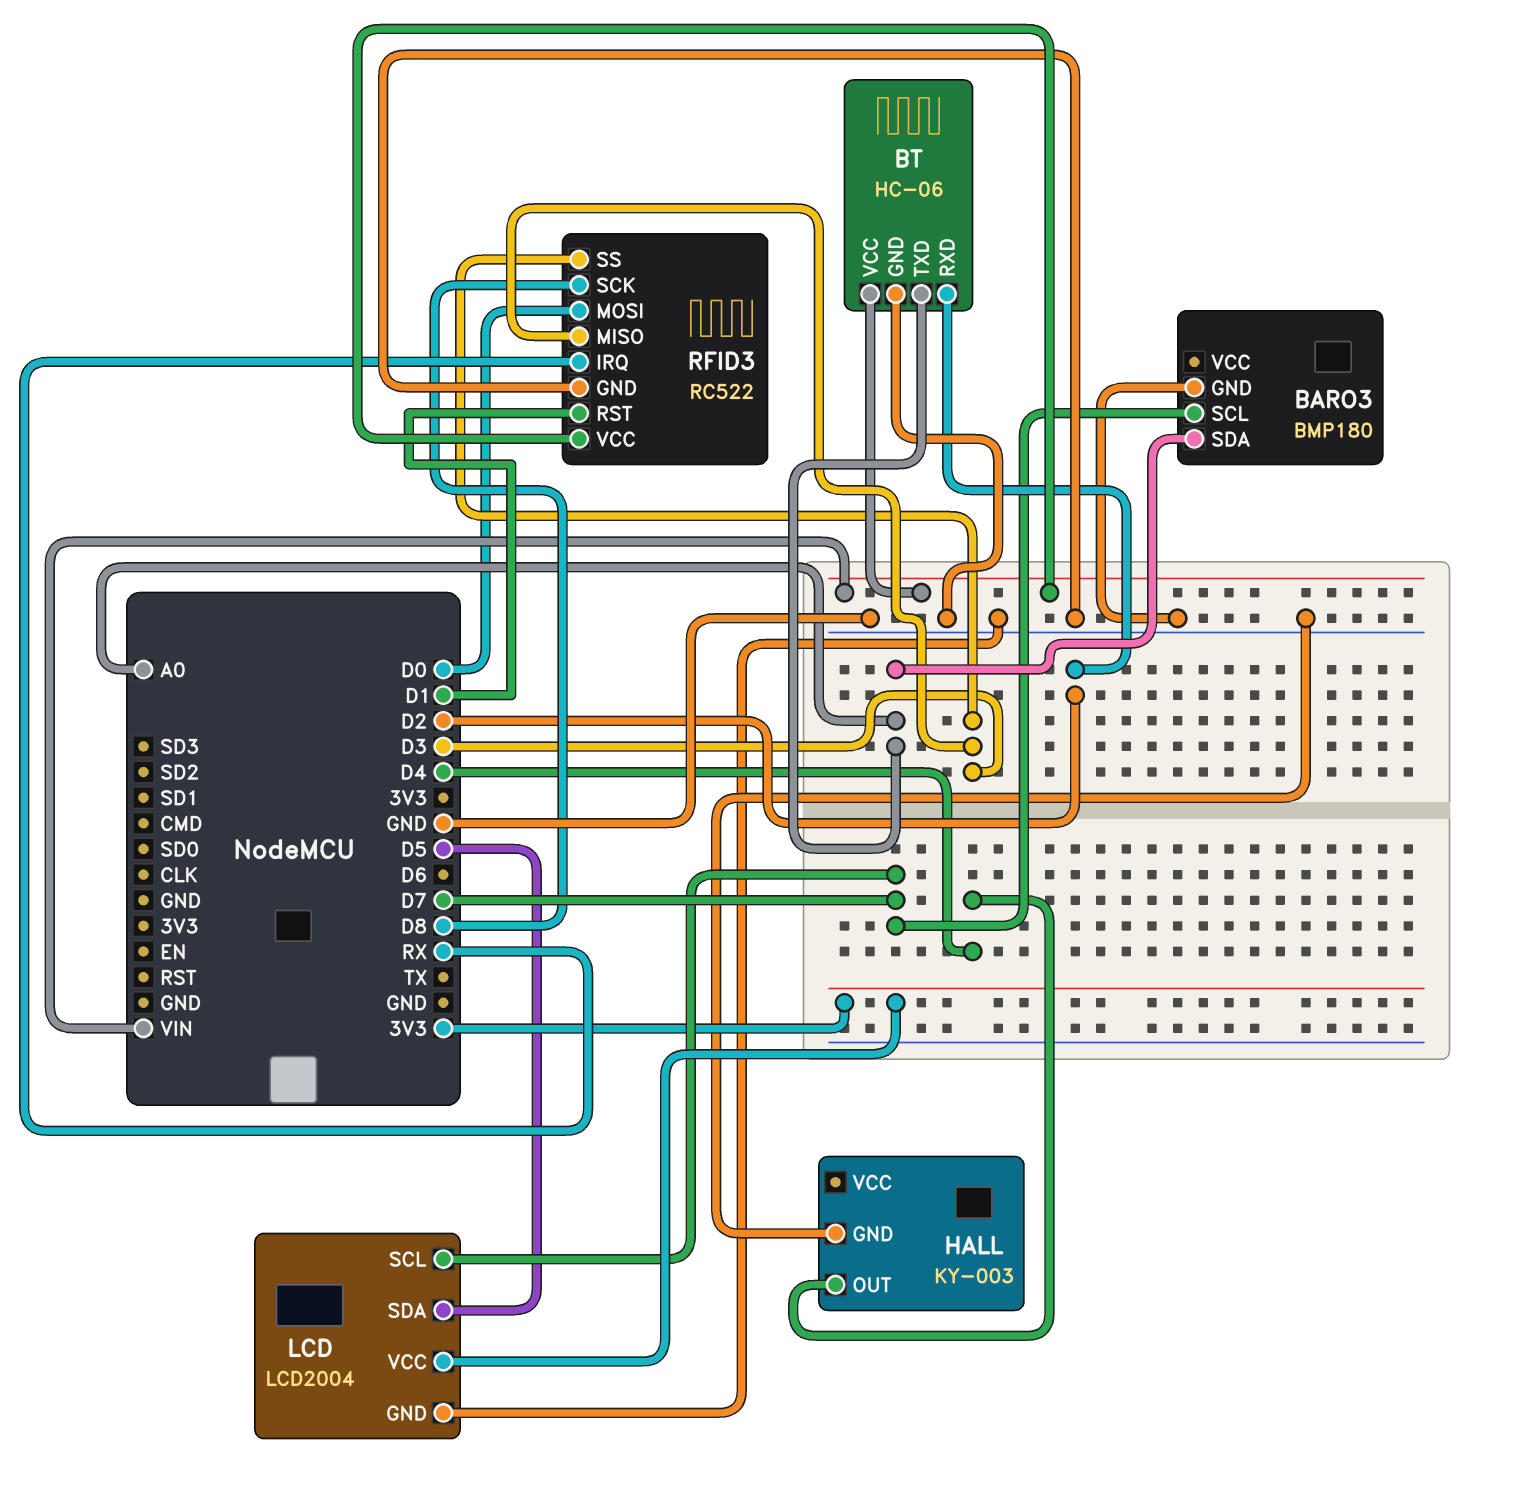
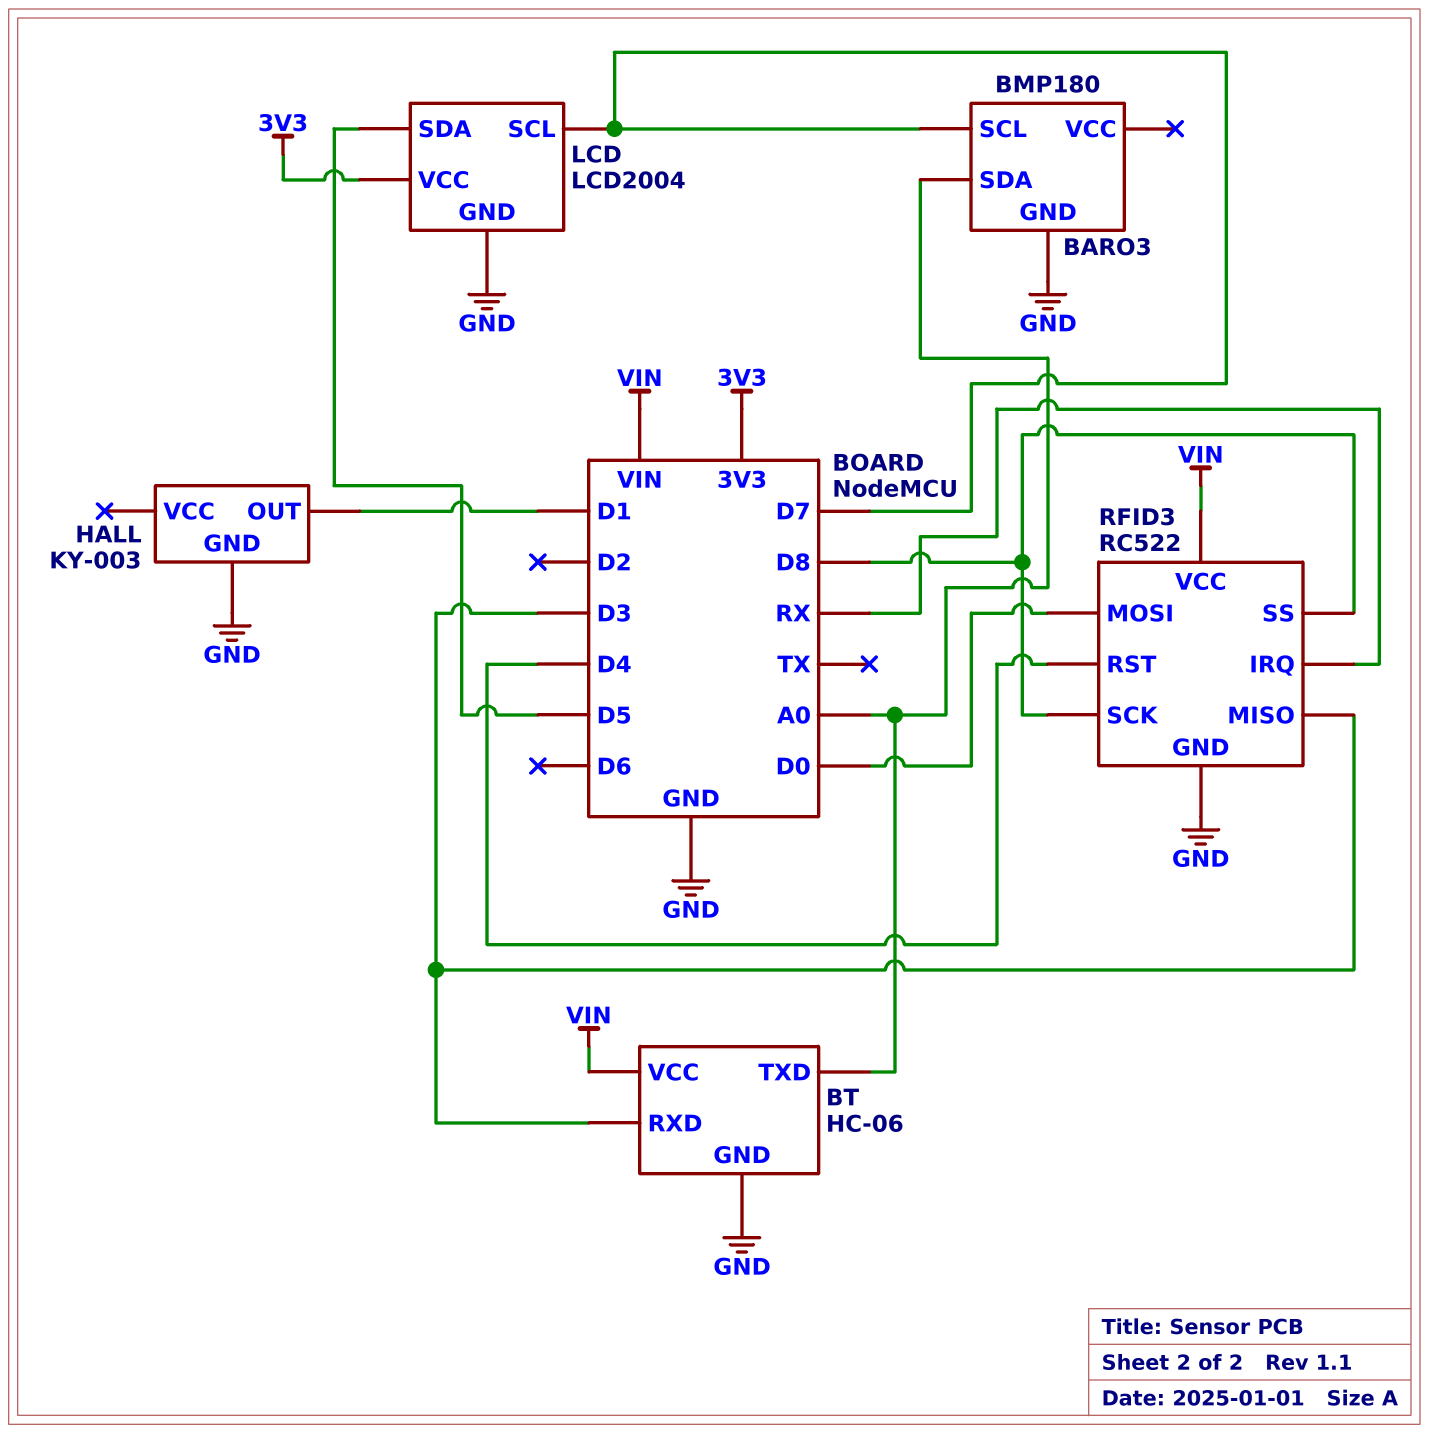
BT pin RXD: D2 -> D3
HALL pin OUT: D4 -> D1
RFID3 pin RST: D1 -> D4
RFID3 pin SS: D3 -> D8

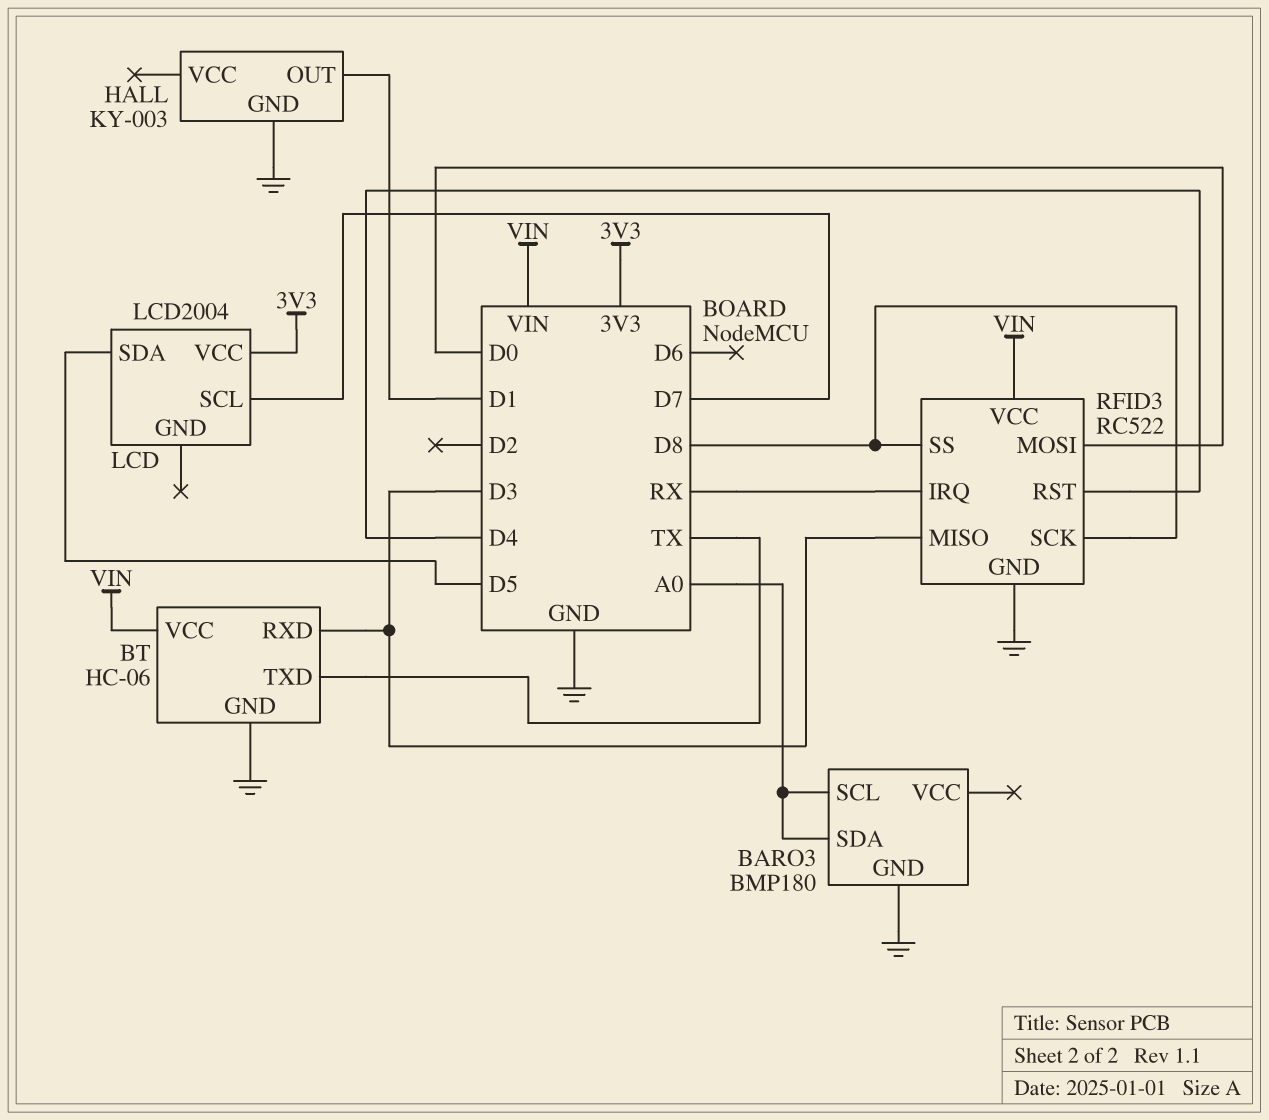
BARO3 pin SCL: D7 -> A0
BT pin TXD: A0 -> TX
LCD pin GND: GND -> none

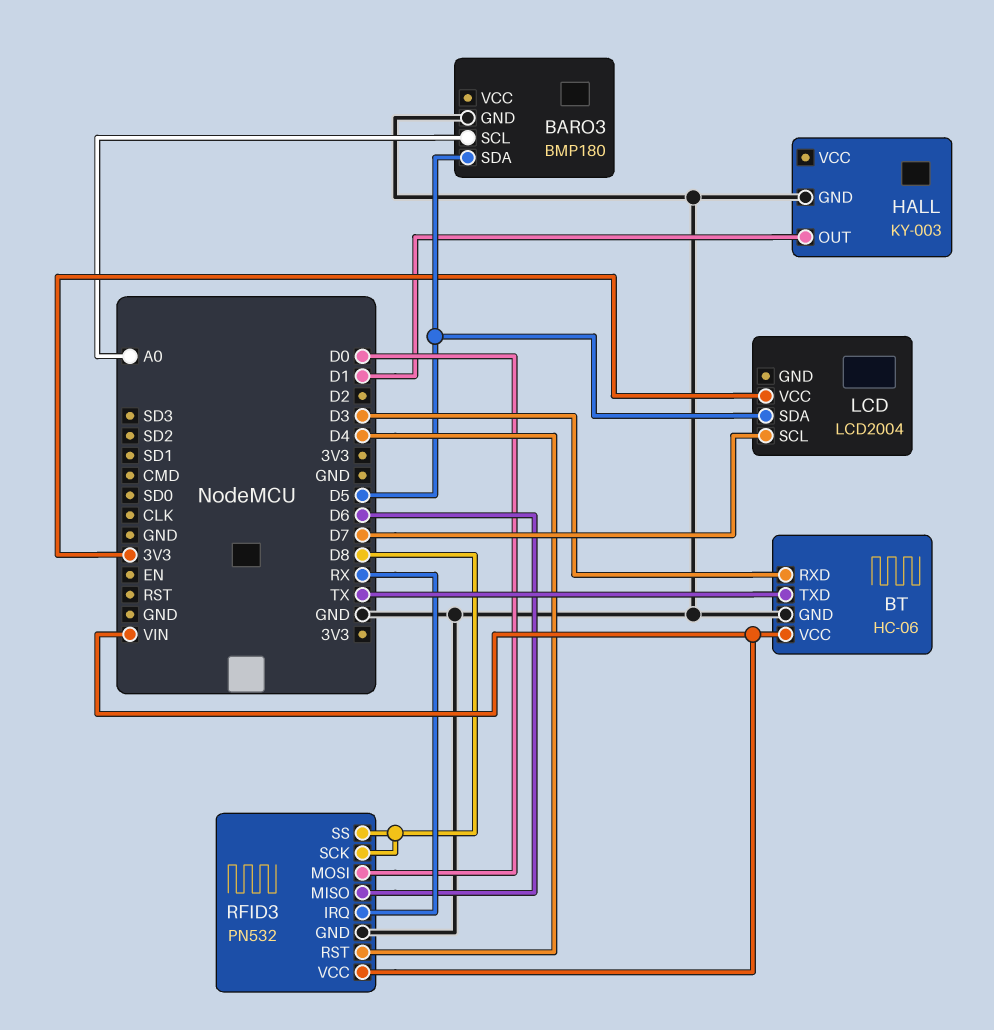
BARO3 pin SDA: A0 -> D5
RFID3: RC522 -> PN532
RFID3 pin MISO: D3 -> D6

